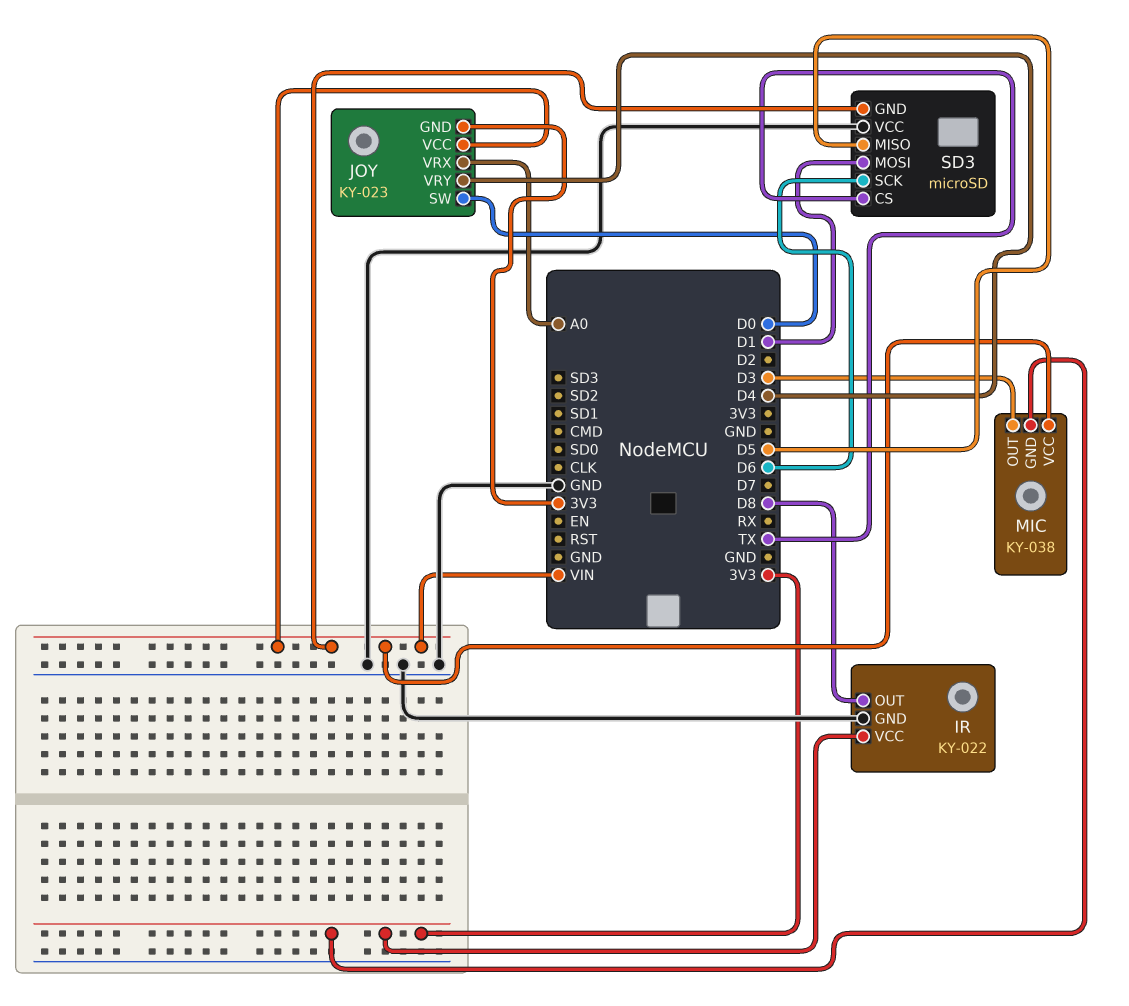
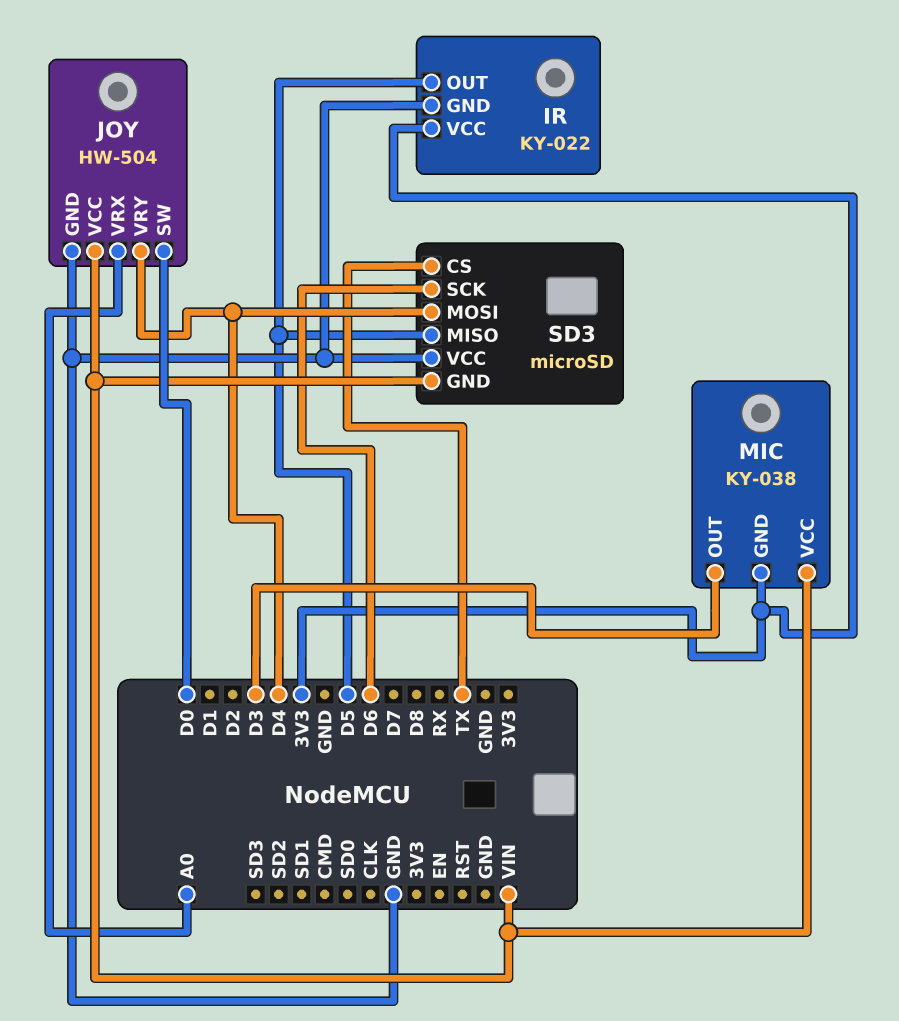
IR pin OUT: D8 -> D5
JOY: KY-023 -> HW-504
JOY pin GND: 3V3 -> GND
SD3 pin MOSI: D1 -> D4

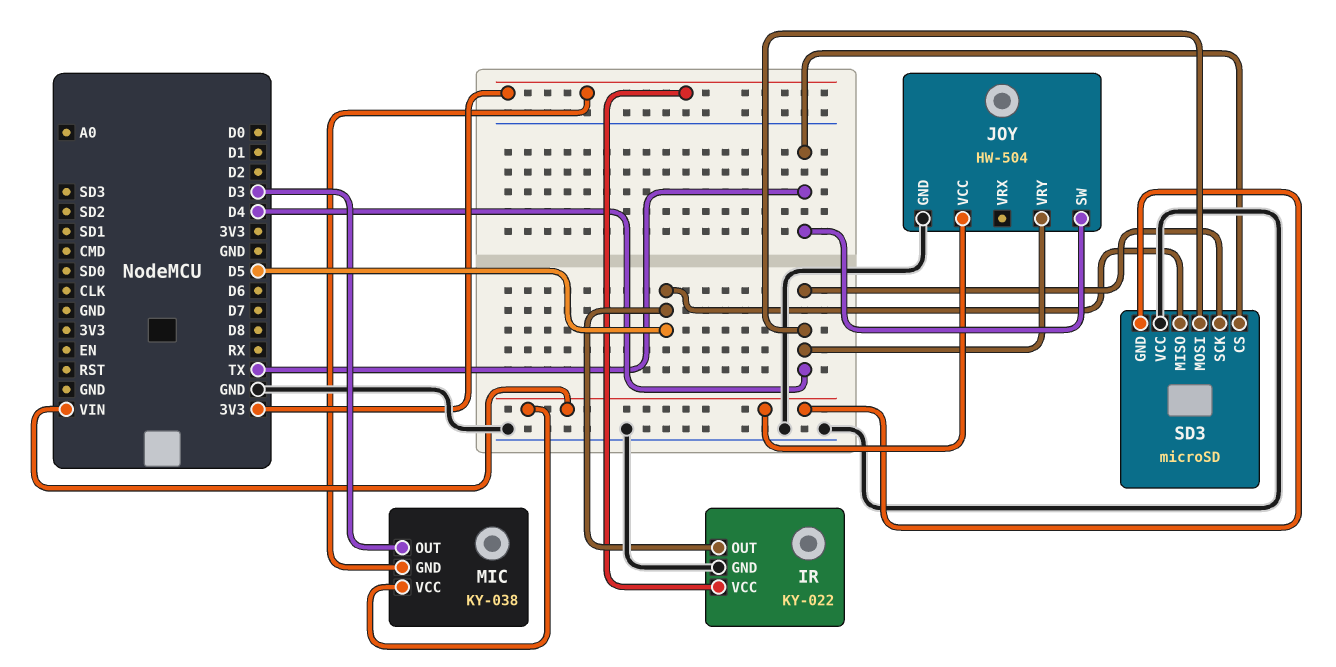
JOY pin SW: D0 -> TX
JOY pin VRX: A0 -> none
SD3 pin SCK: D6 -> D4

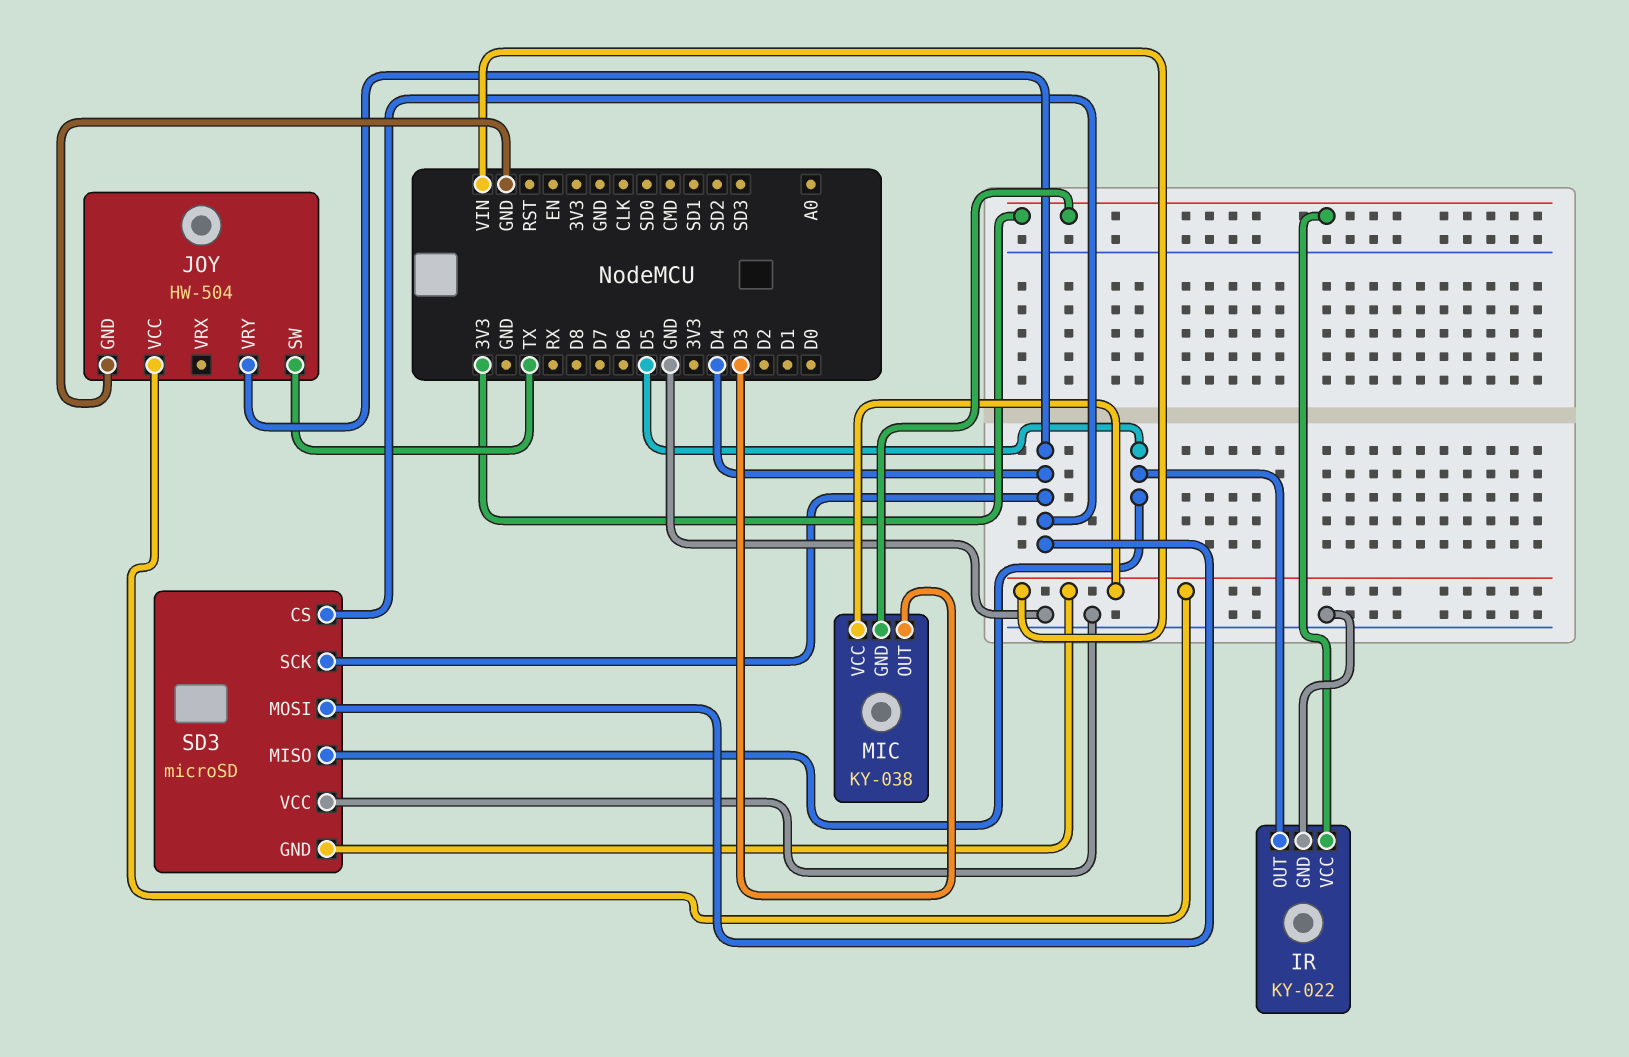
SD3 pin CS: TX -> D4

